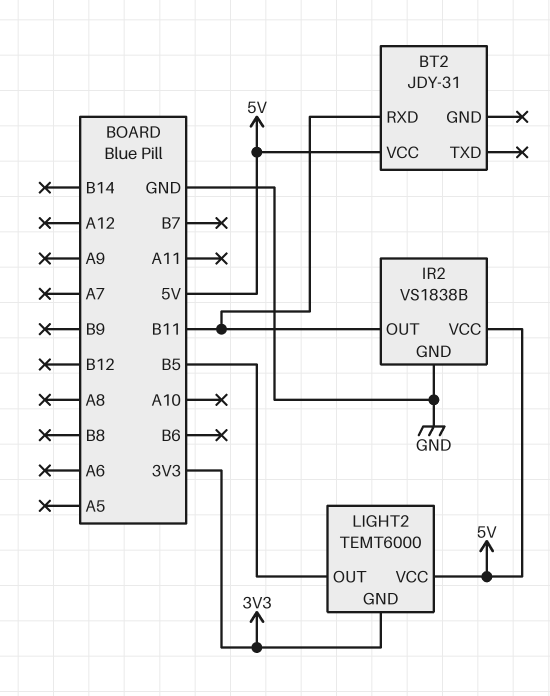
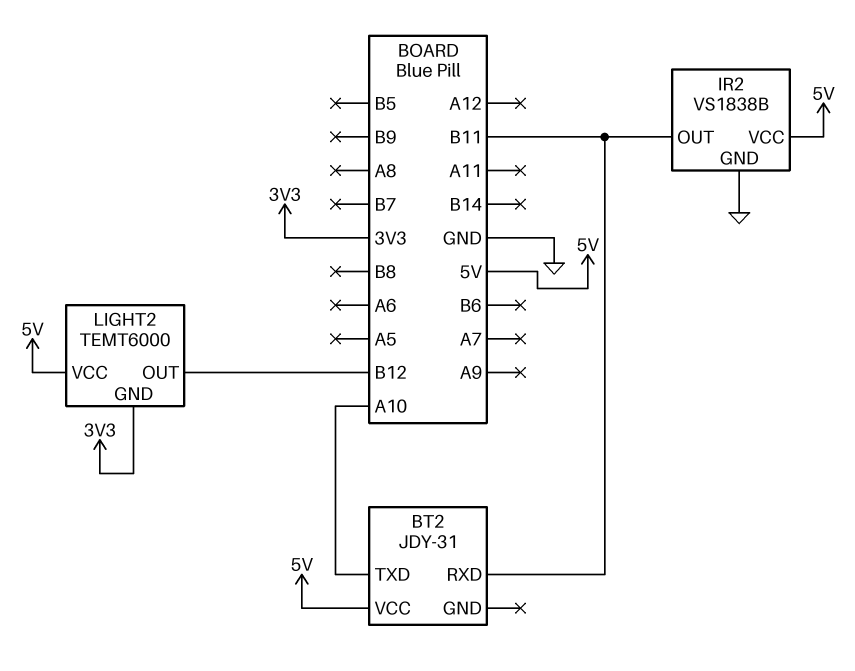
BT2 pin TXD: none -> A10
LIGHT2 pin OUT: B5 -> B12

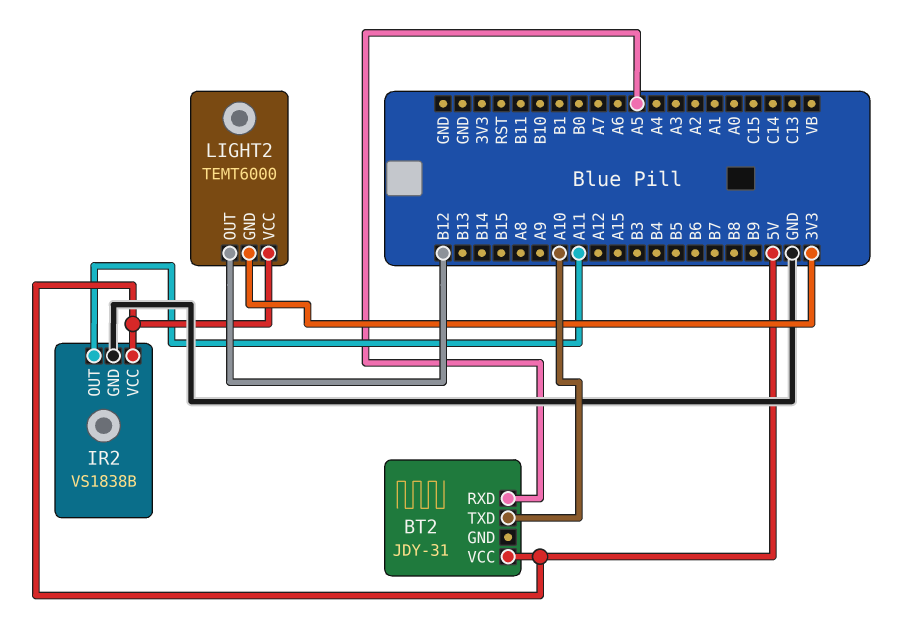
BT2 pin RXD: B11 -> A5
IR2 pin OUT: B11 -> A11

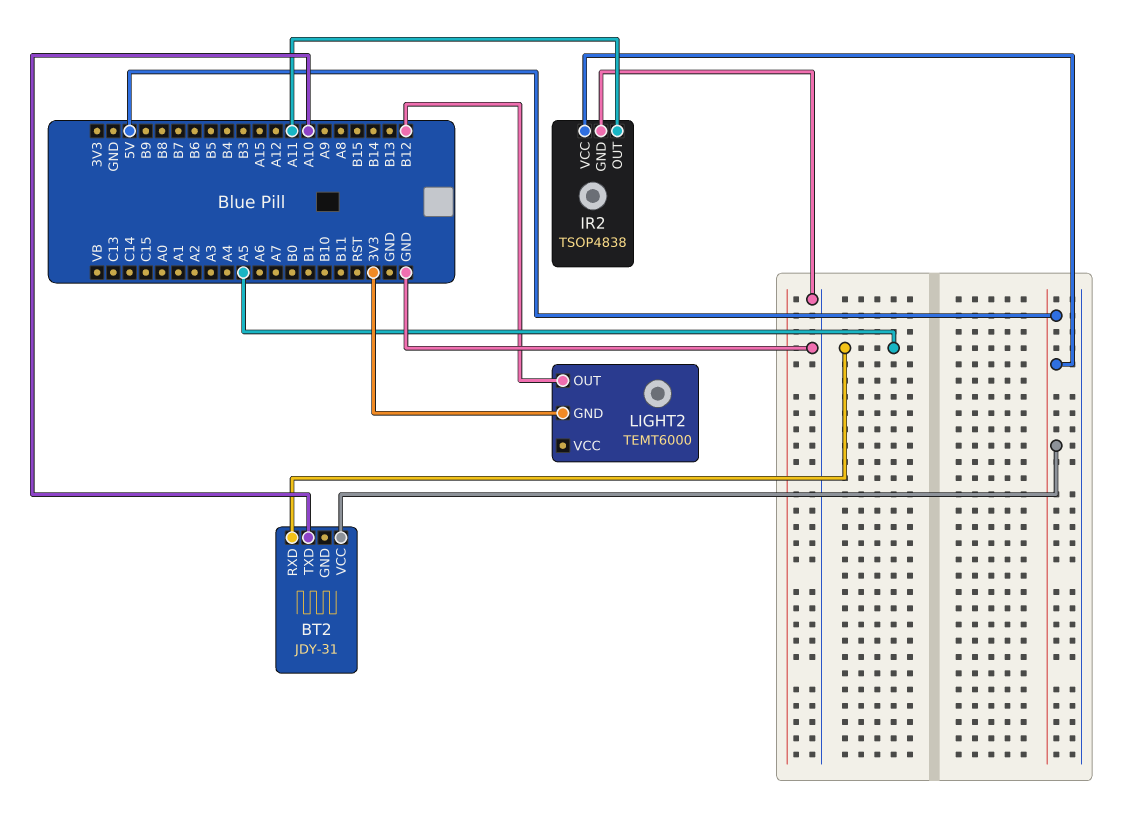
IR2: VS1838B -> TSOP4838
LIGHT2 pin VCC: 5V -> none

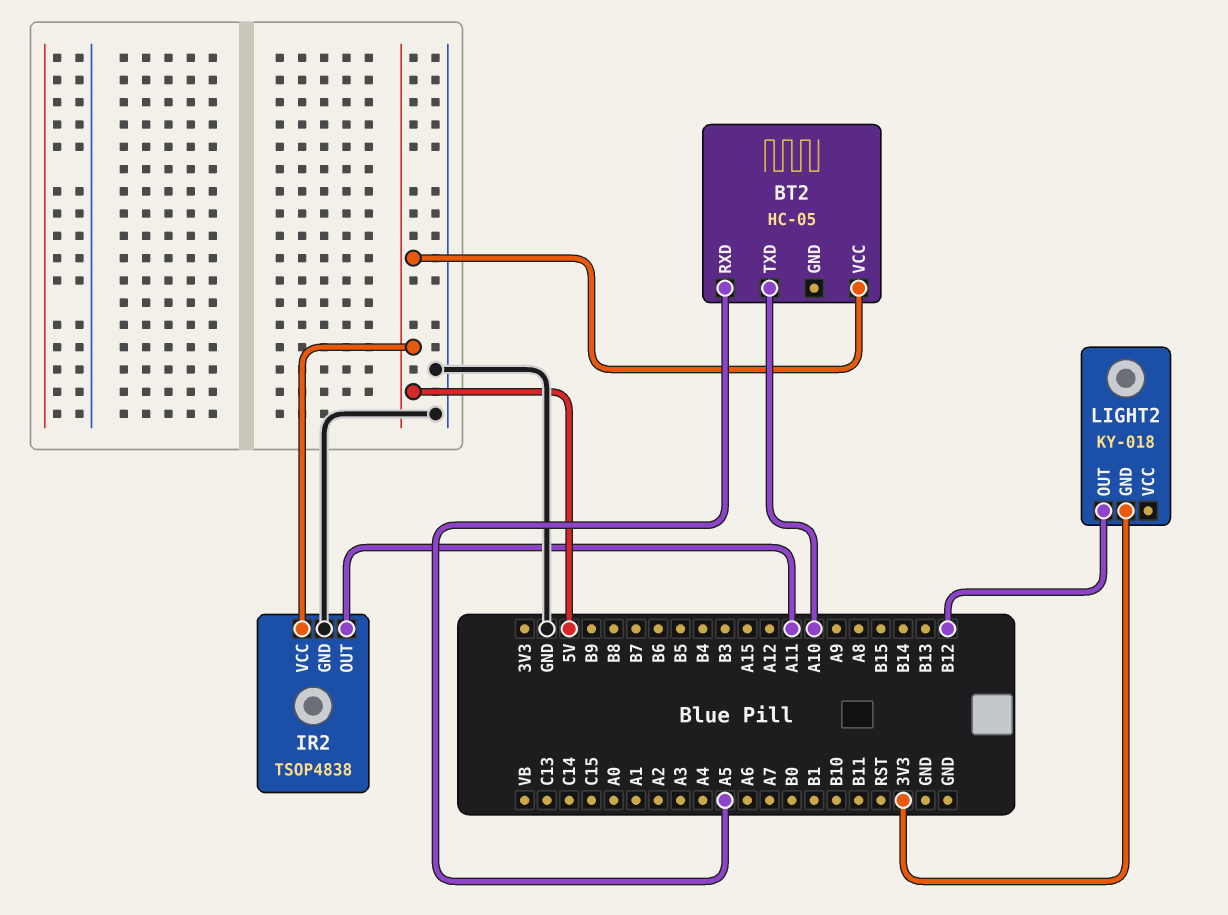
BT2: JDY-31 -> HC-05
LIGHT2: TEMT6000 -> KY-018

